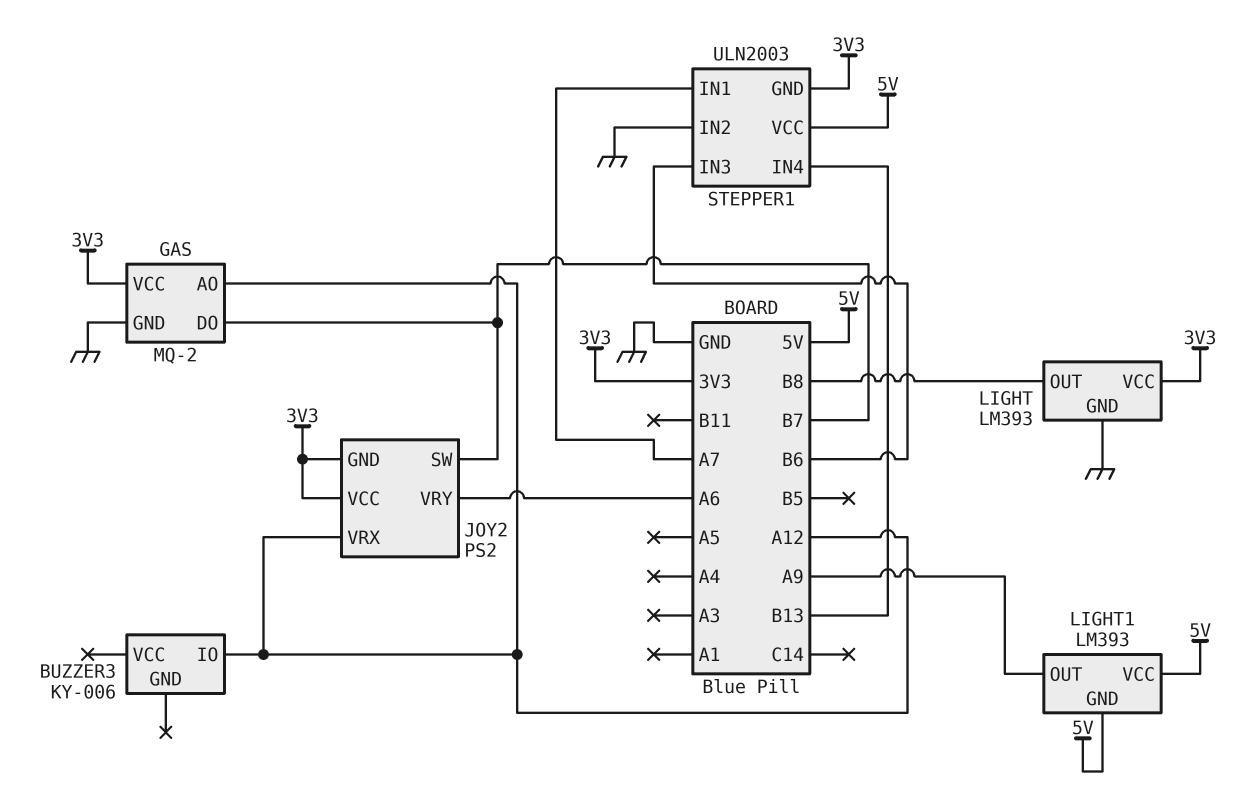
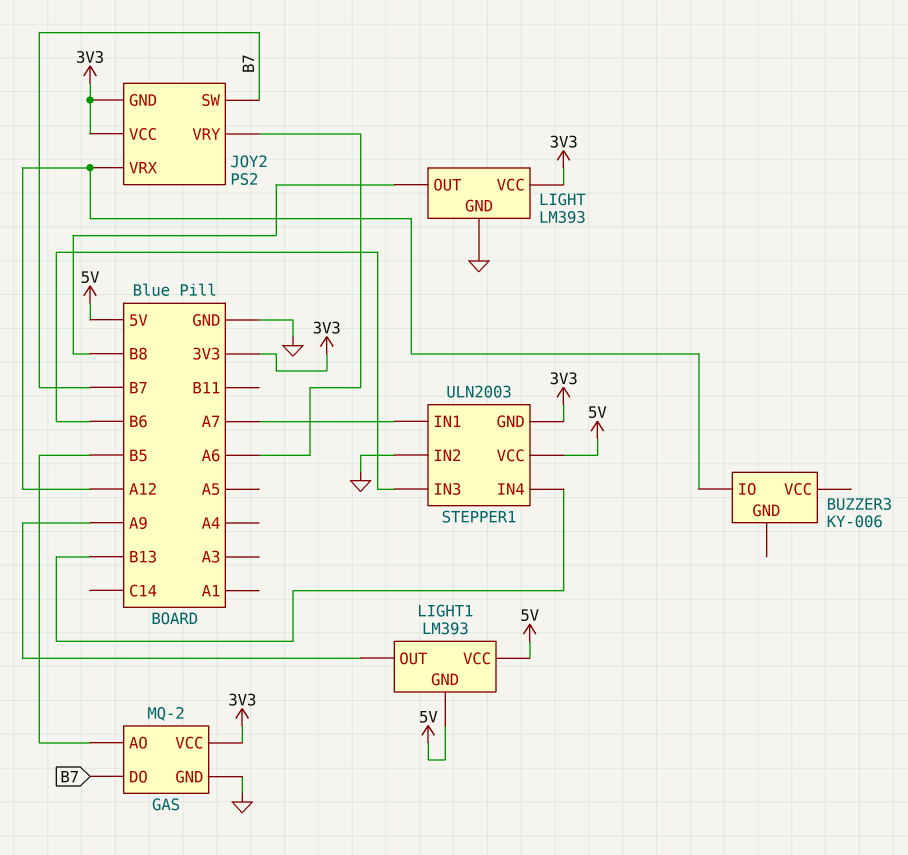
GAS pin AO: A12 -> B5

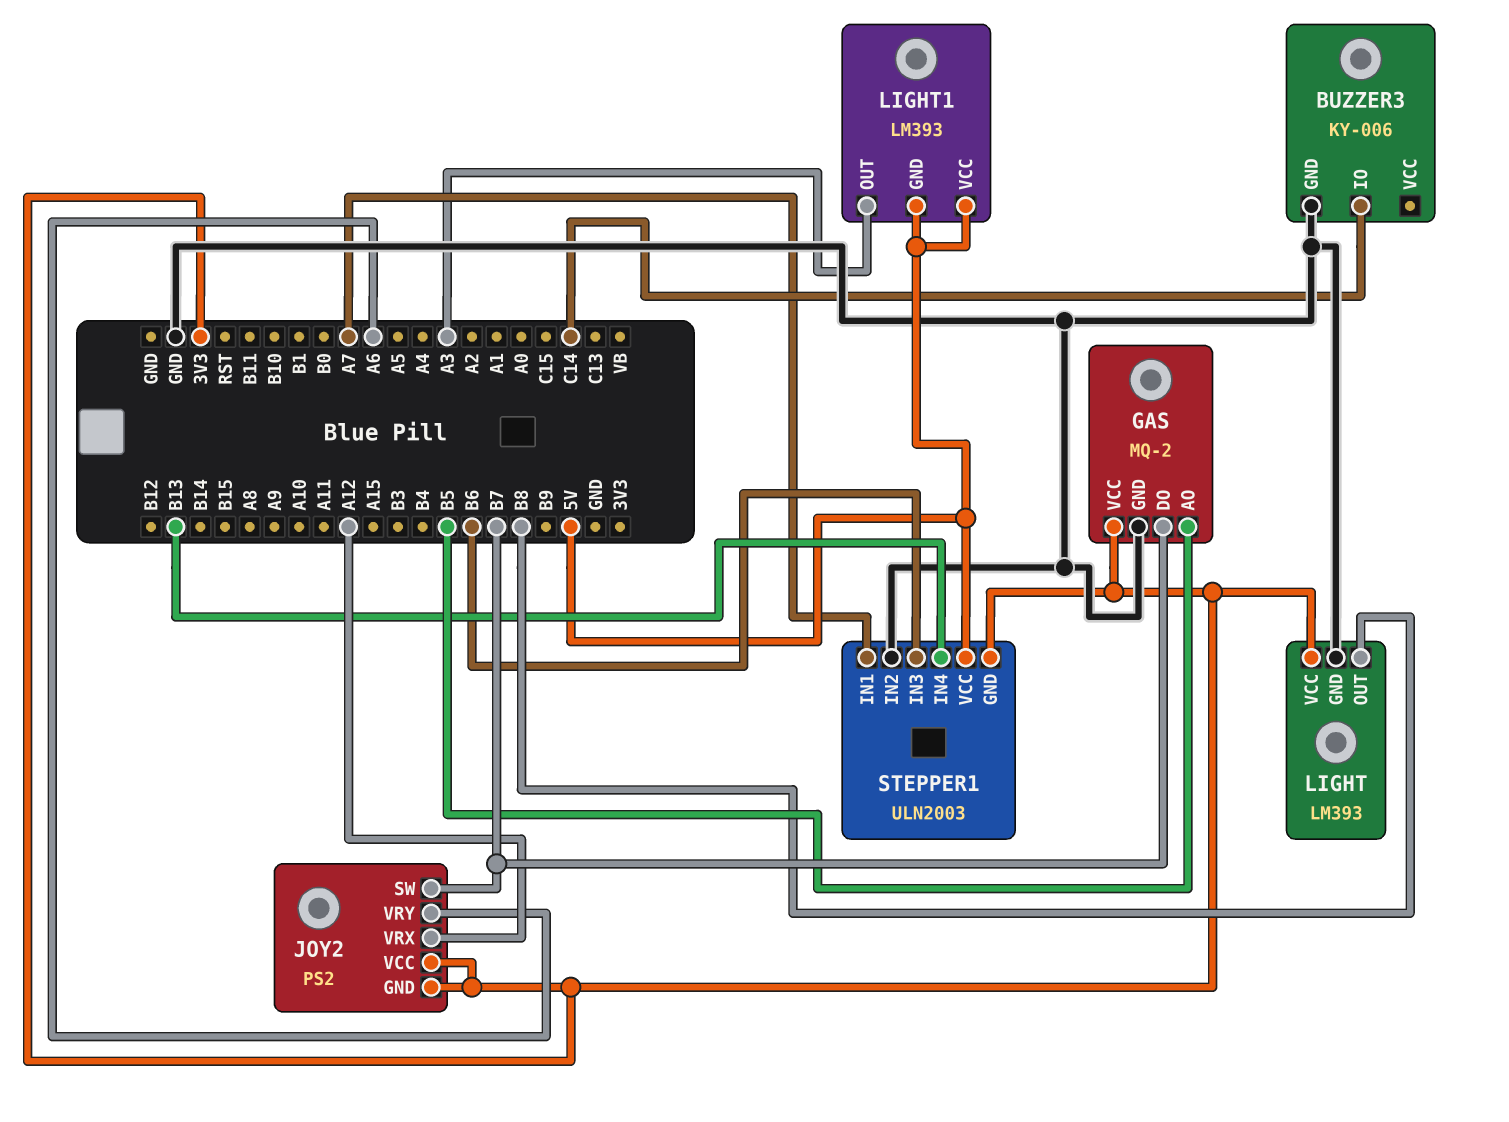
BUZZER3 pin GND: none -> GND
BUZZER3 pin IO: A12 -> C14
LIGHT1 pin OUT: A9 -> A3

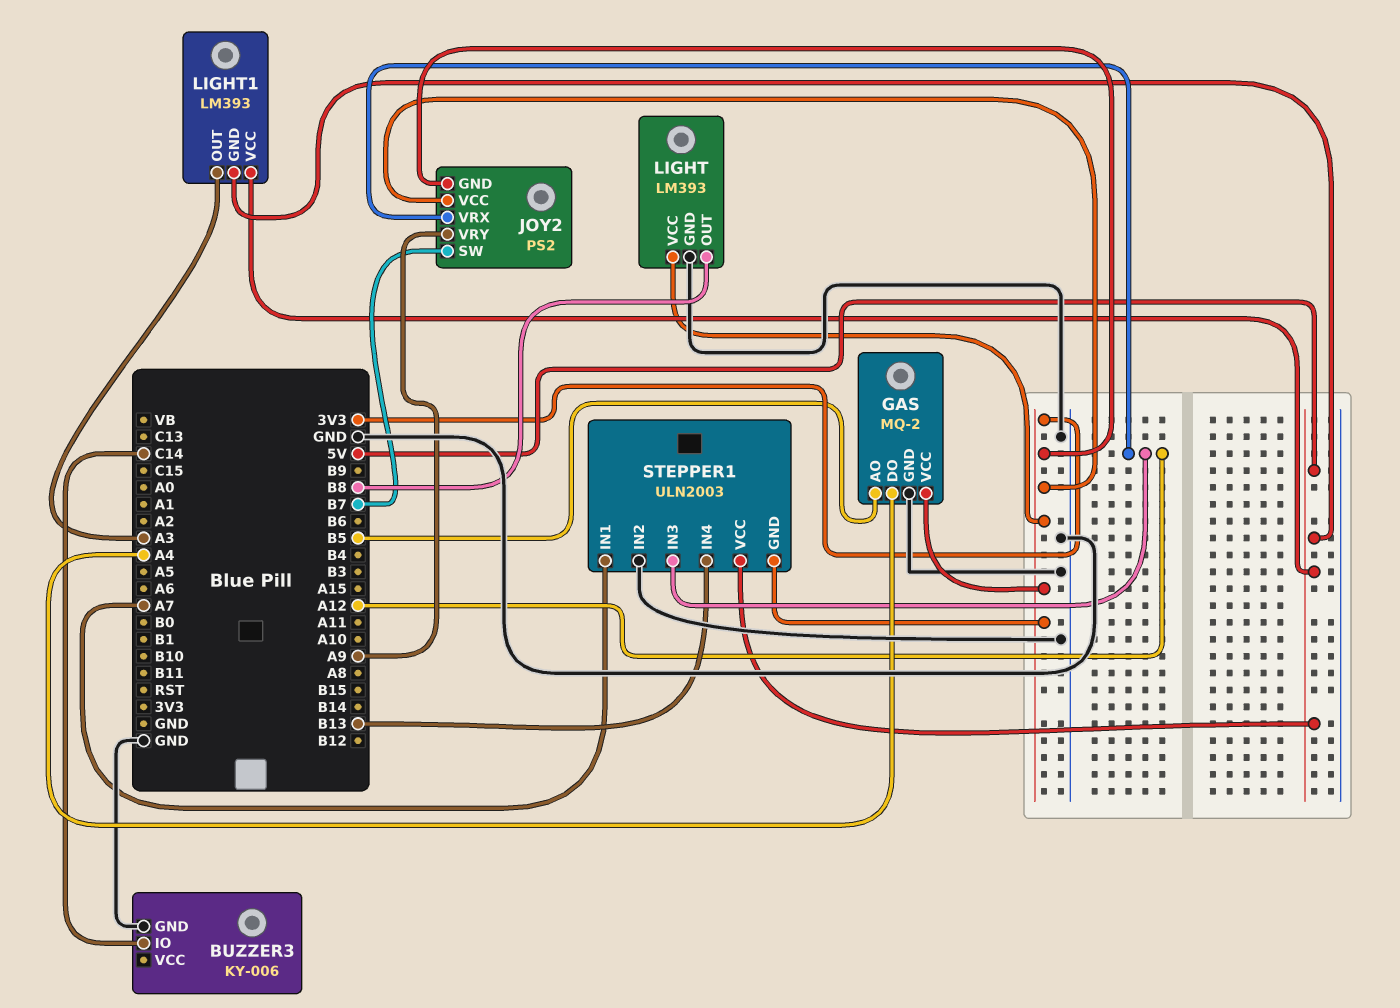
GAS pin DO: B7 -> A4
JOY2 pin VRY: A6 -> A9
STEPPER1 pin IN3: B6 -> A12

